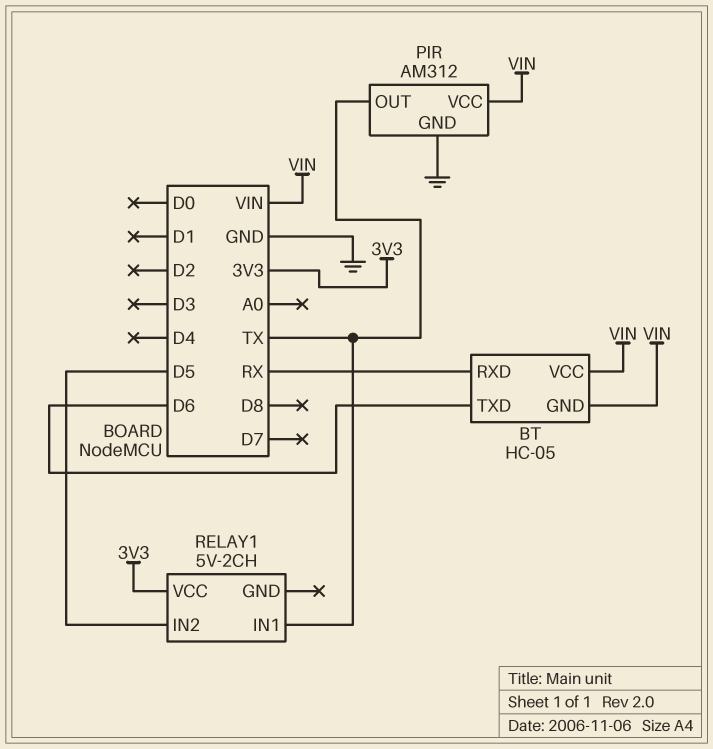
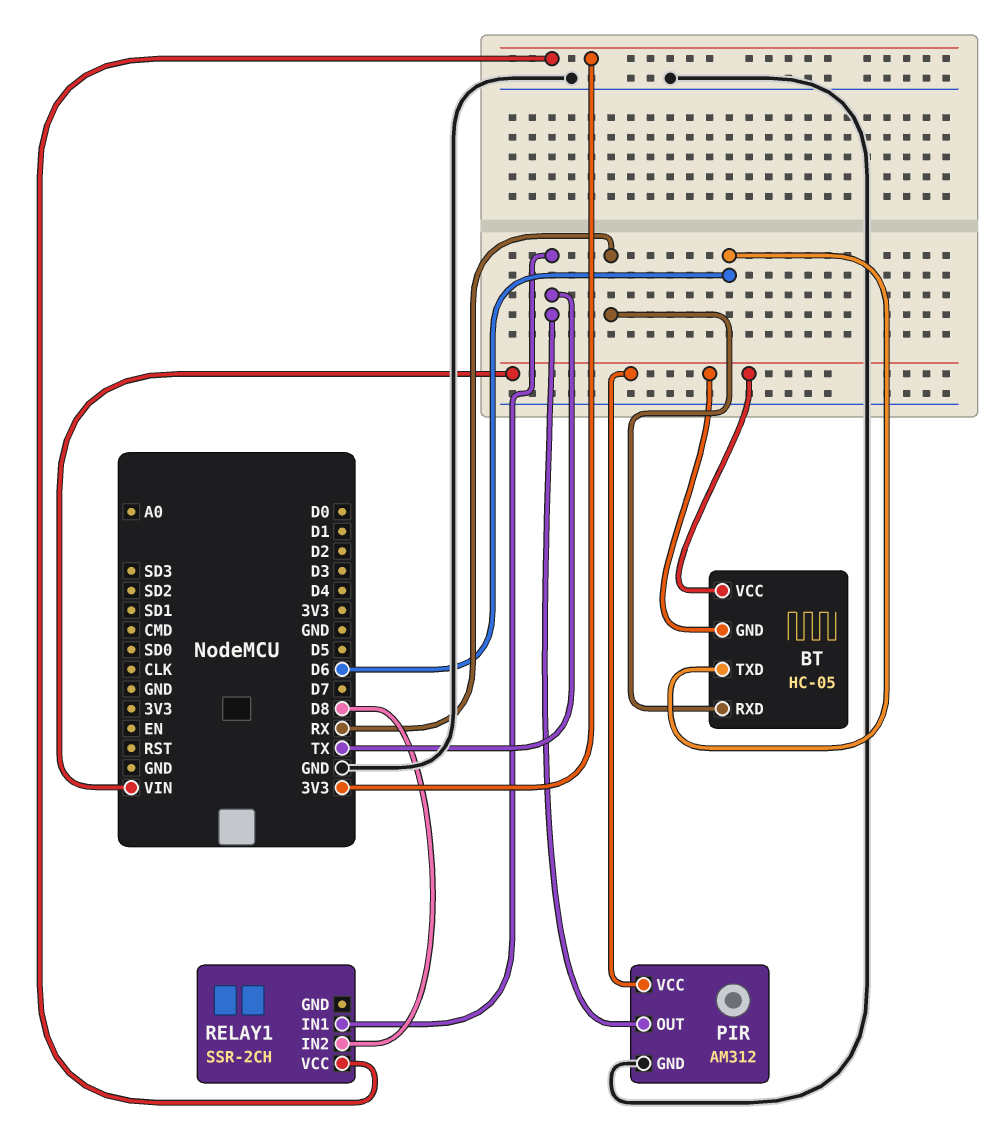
RELAY1: 5V-2CH -> SSR-2CH
RELAY1 pin IN2: D5 -> D8

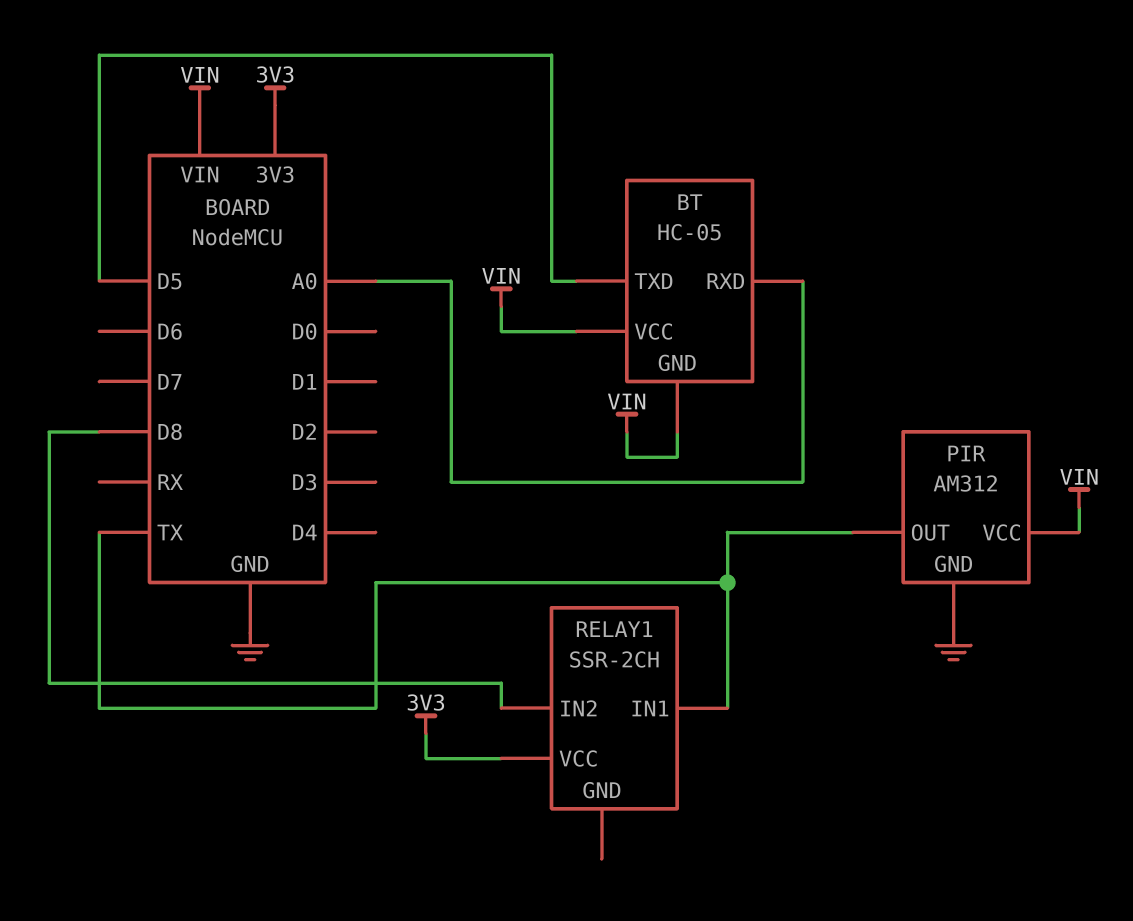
BT pin RXD: RX -> A0
BT pin TXD: D6 -> D5

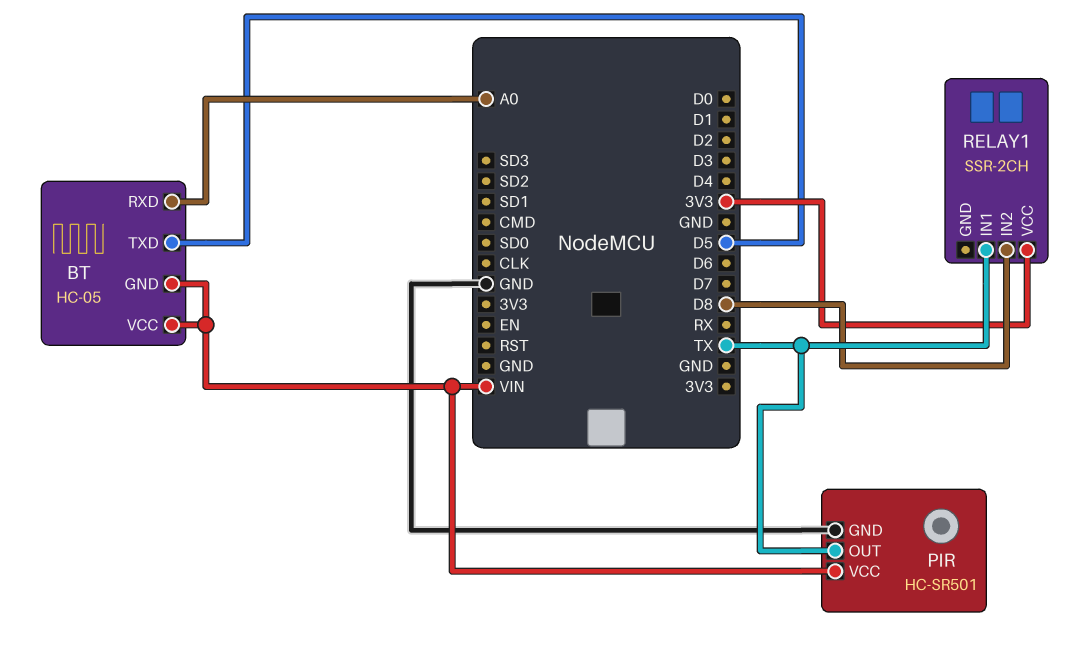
PIR: AM312 -> HC-SR501

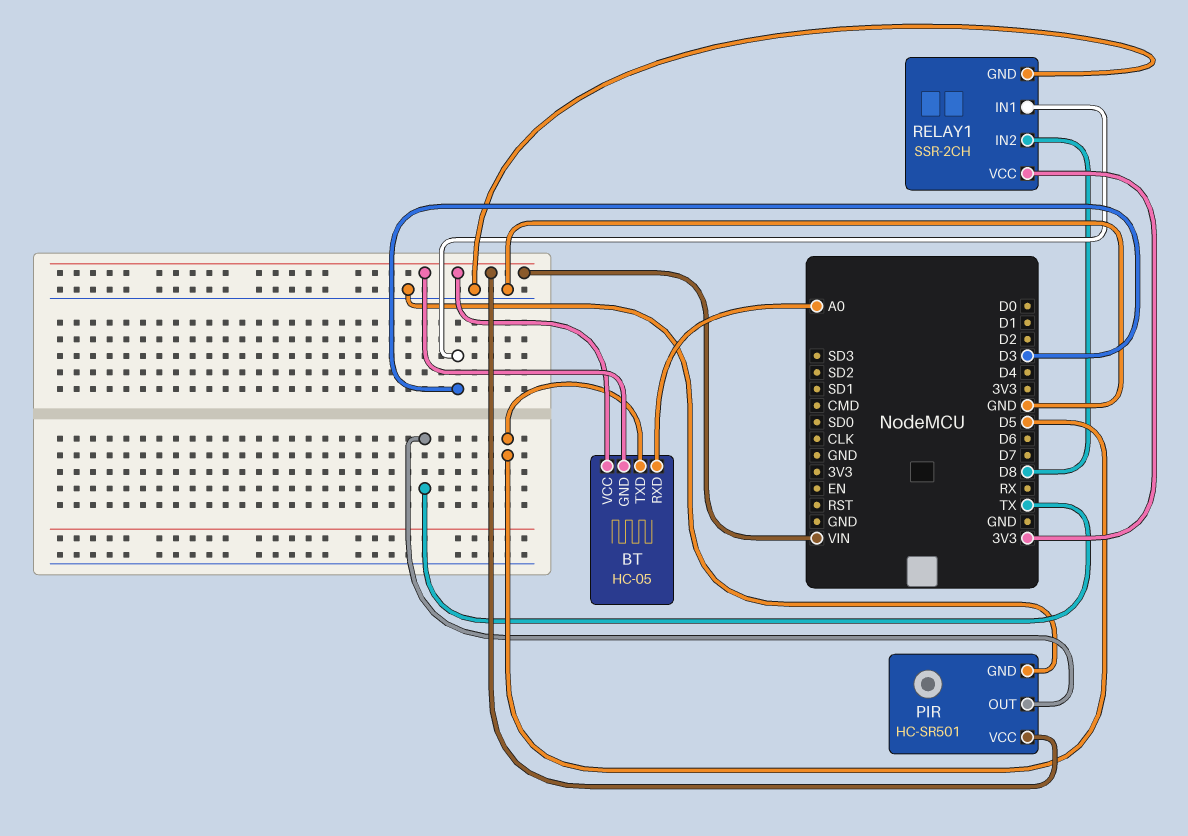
RELAY1 pin GND: none -> GND
RELAY1 pin IN1: TX -> D3

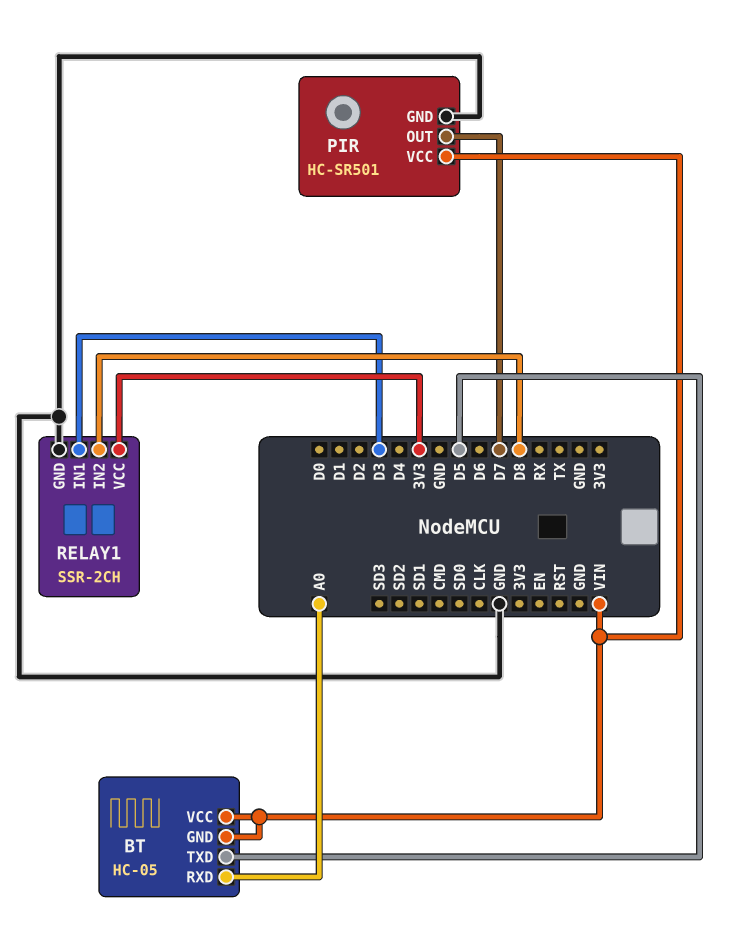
PIR pin OUT: TX -> D7

